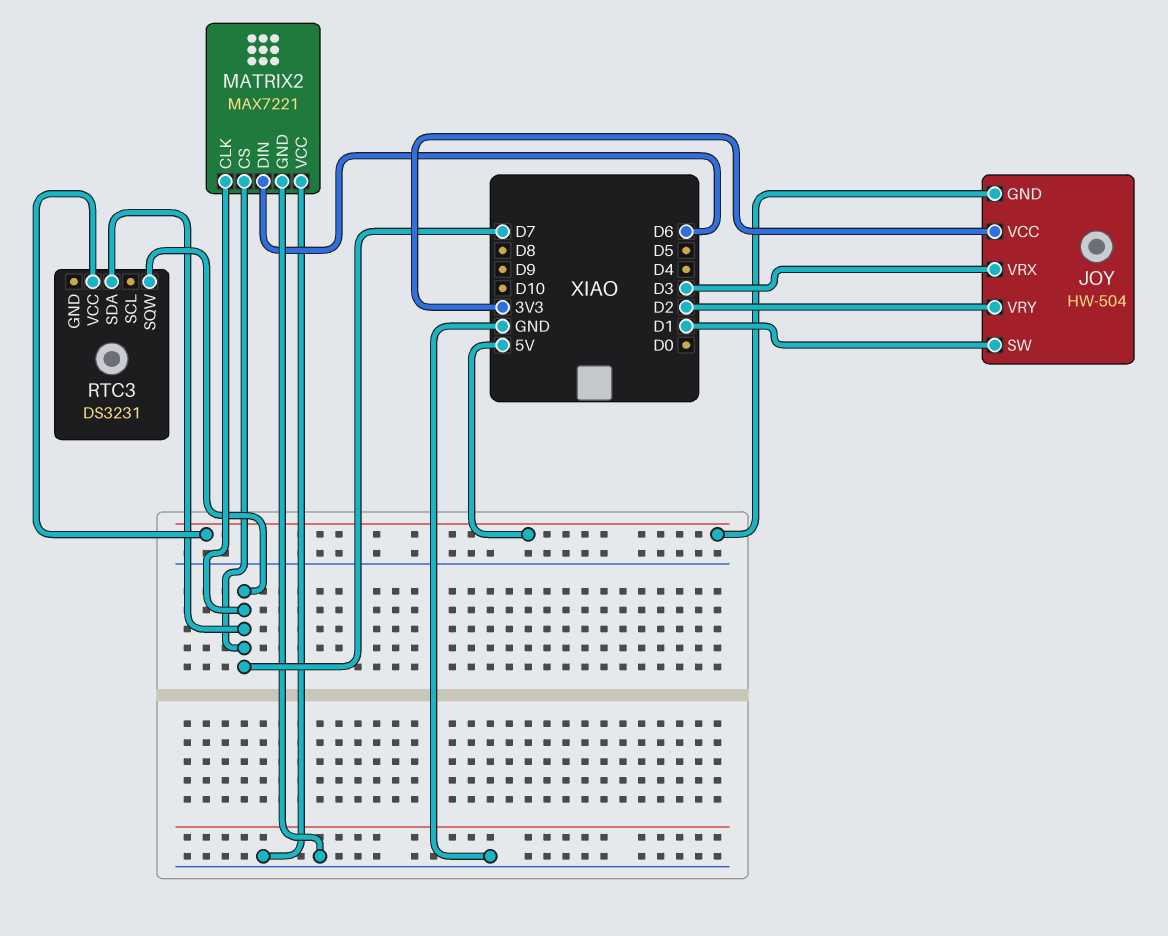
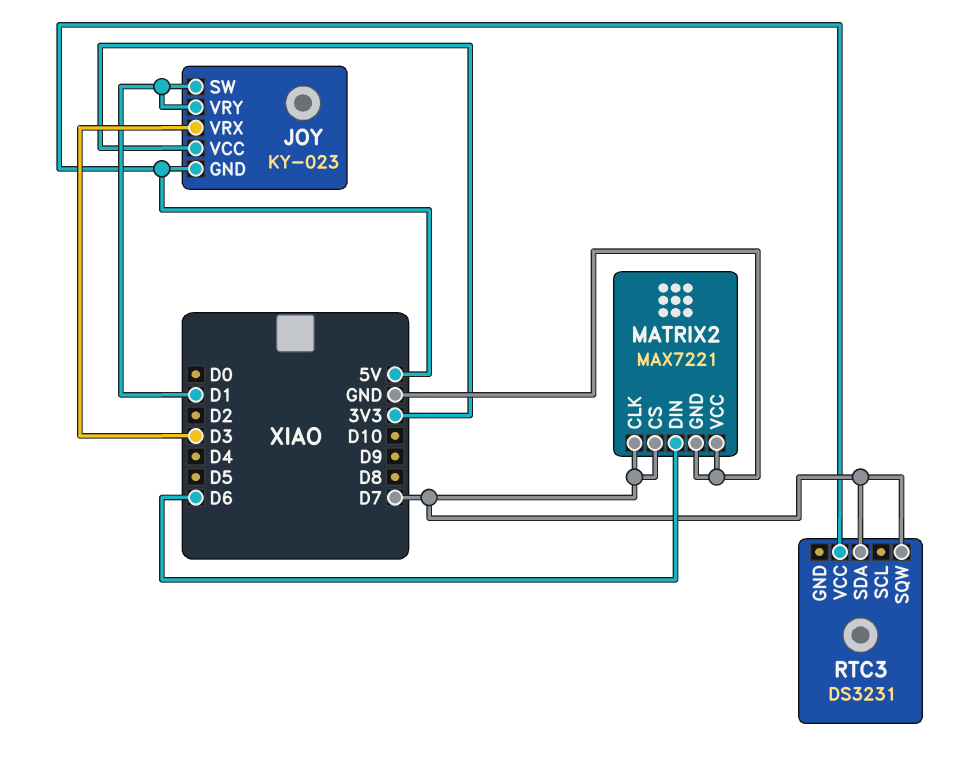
JOY: HW-504 -> KY-023
JOY pin VRY: D2 -> D1

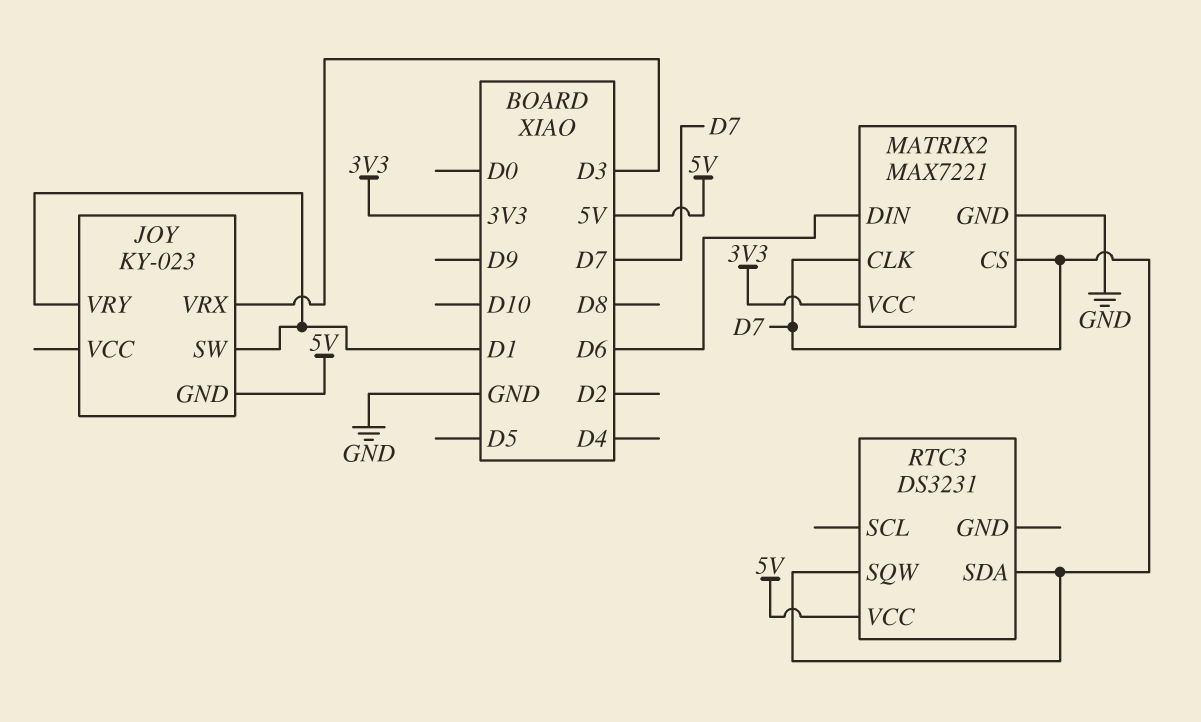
JOY pin VCC: 3V3 -> none
MATRIX2 pin VCC: GND -> 3V3

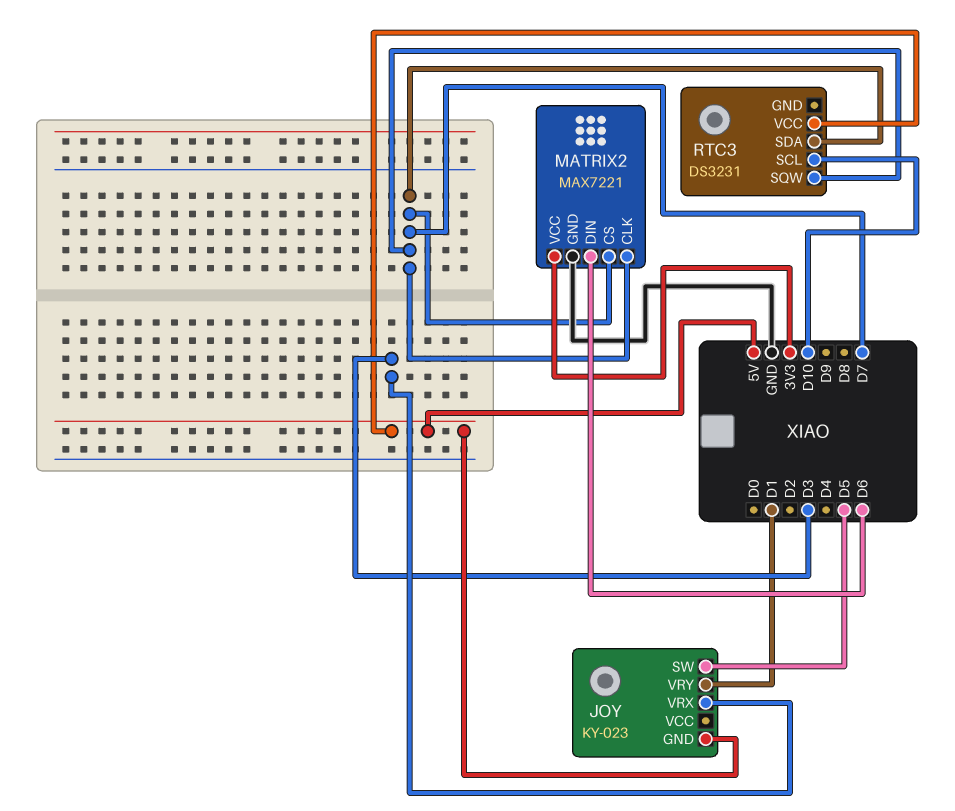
JOY pin SW: D1 -> D5
RTC3 pin SCL: none -> D10

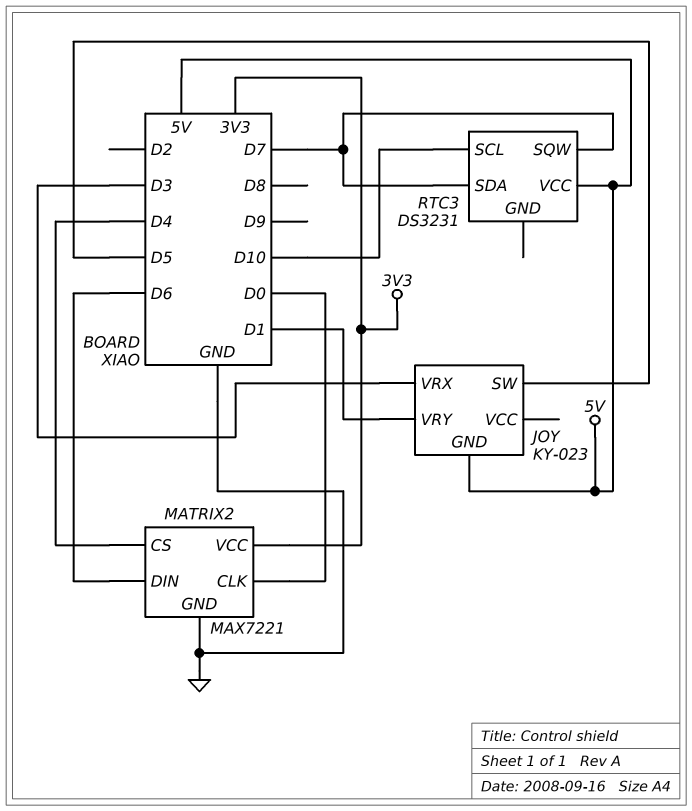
MATRIX2 pin CLK: D7 -> D0
MATRIX2 pin CS: D7 -> D4

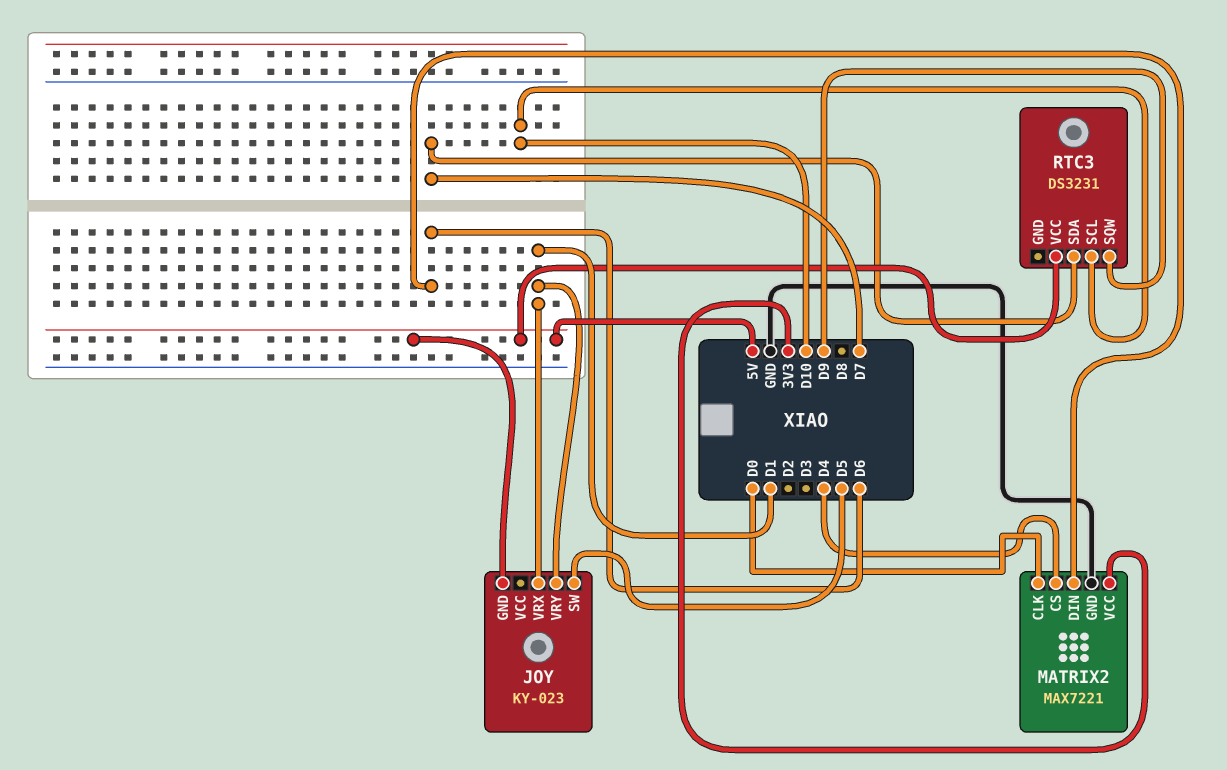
JOY pin VRX: D3 -> D1
RTC3 pin SQW: D7 -> D9

